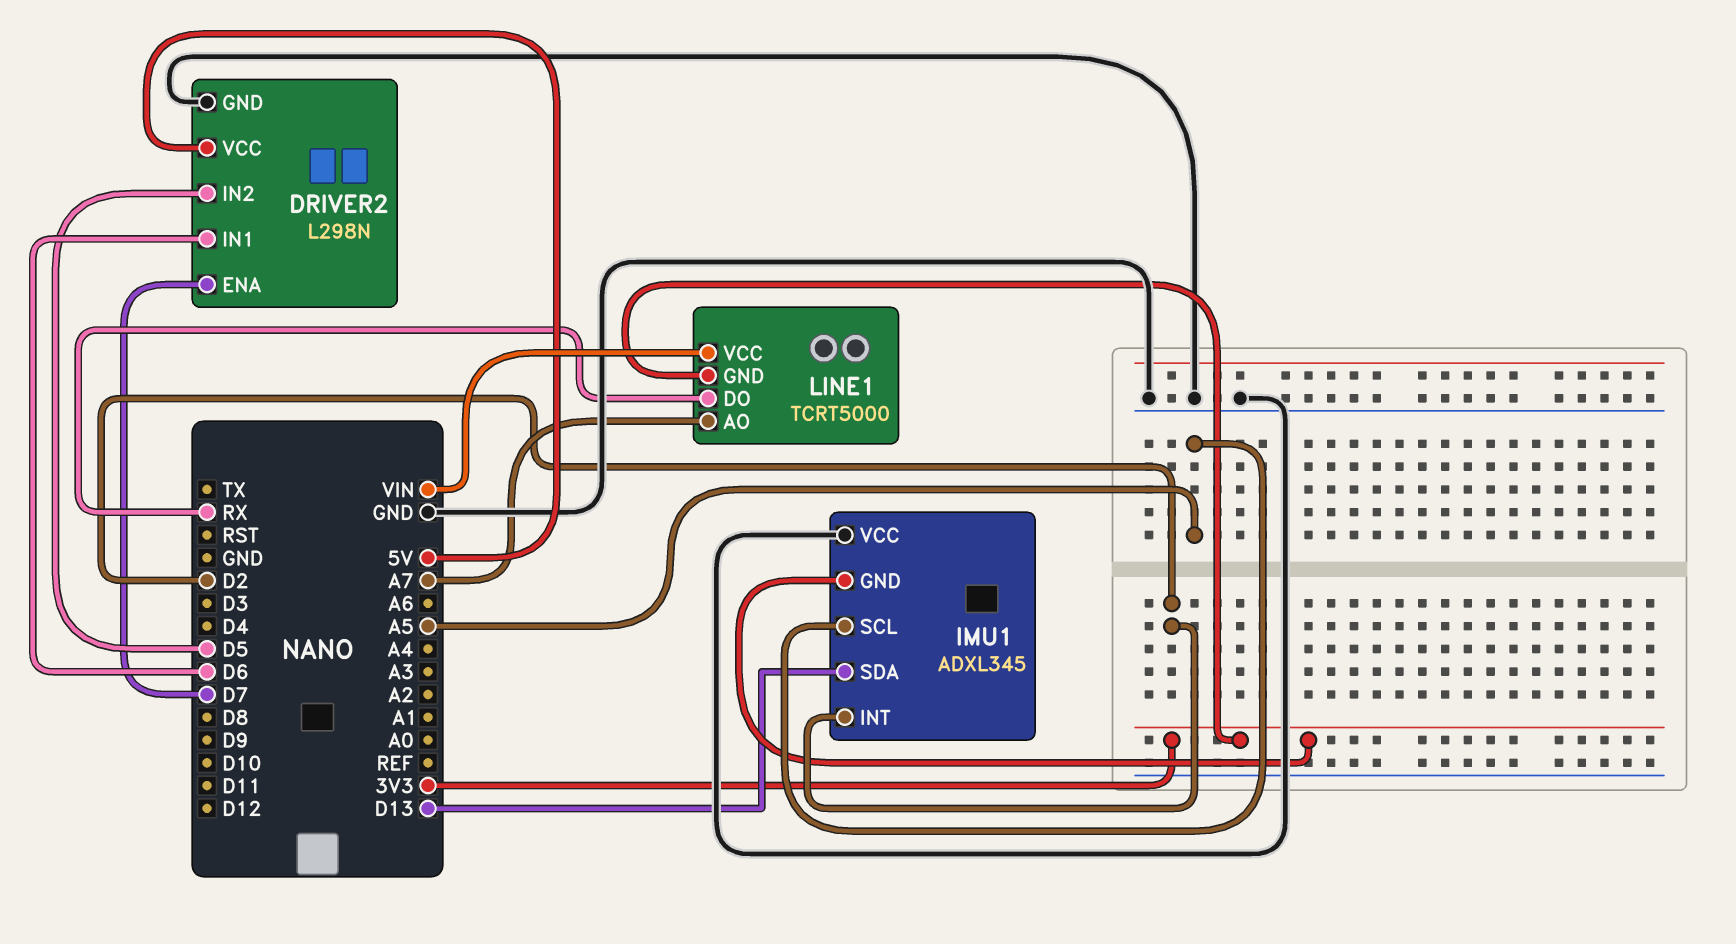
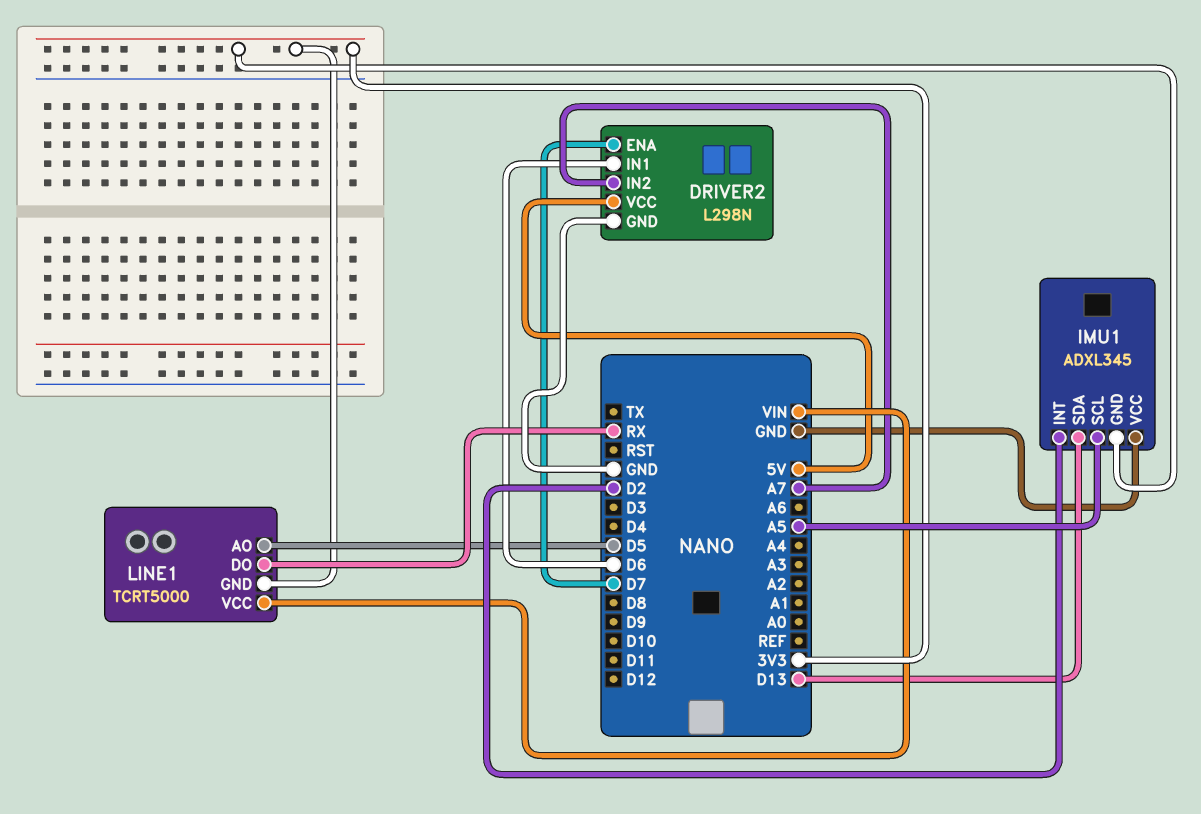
DRIVER2 pin IN2: D5 -> A7
LINE1 pin AO: A7 -> D5

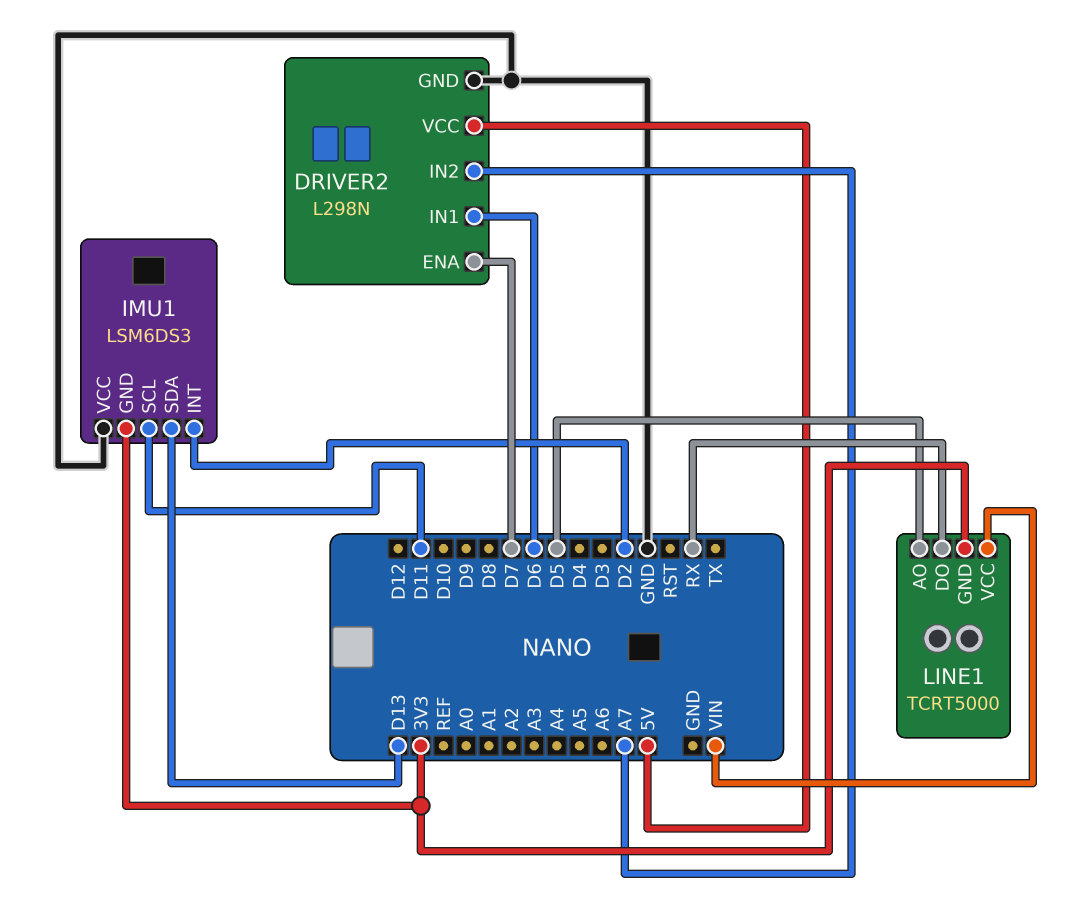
IMU1: ADXL345 -> LSM6DS3
IMU1 pin SCL: A5 -> D11

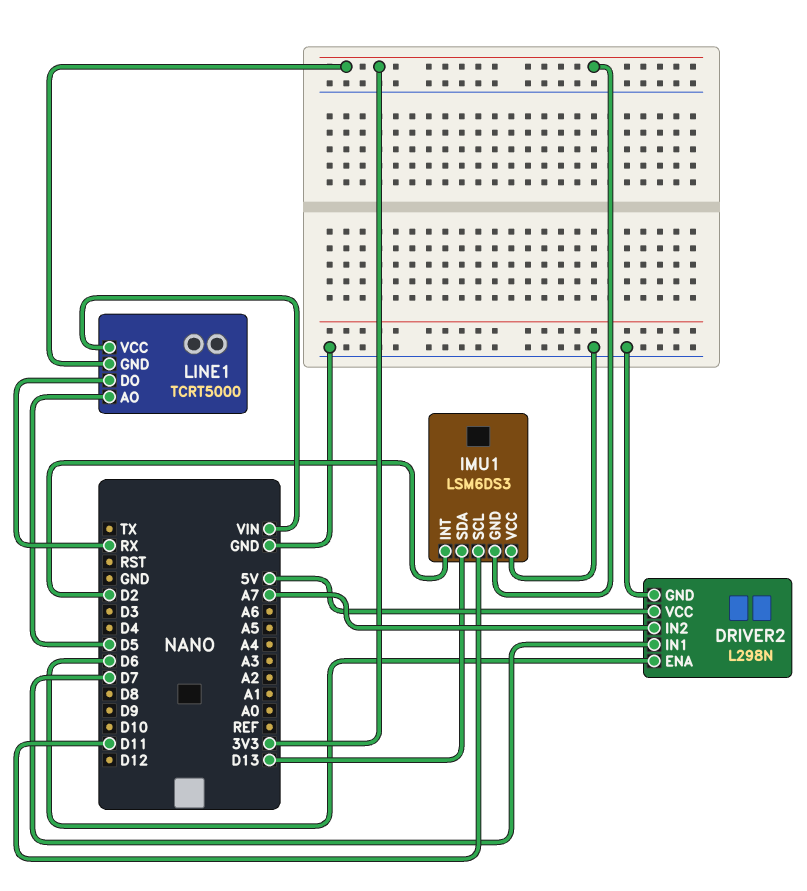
DRIVER2 pin ENA: D7 -> D6
DRIVER2 pin IN1: D6 -> D7

